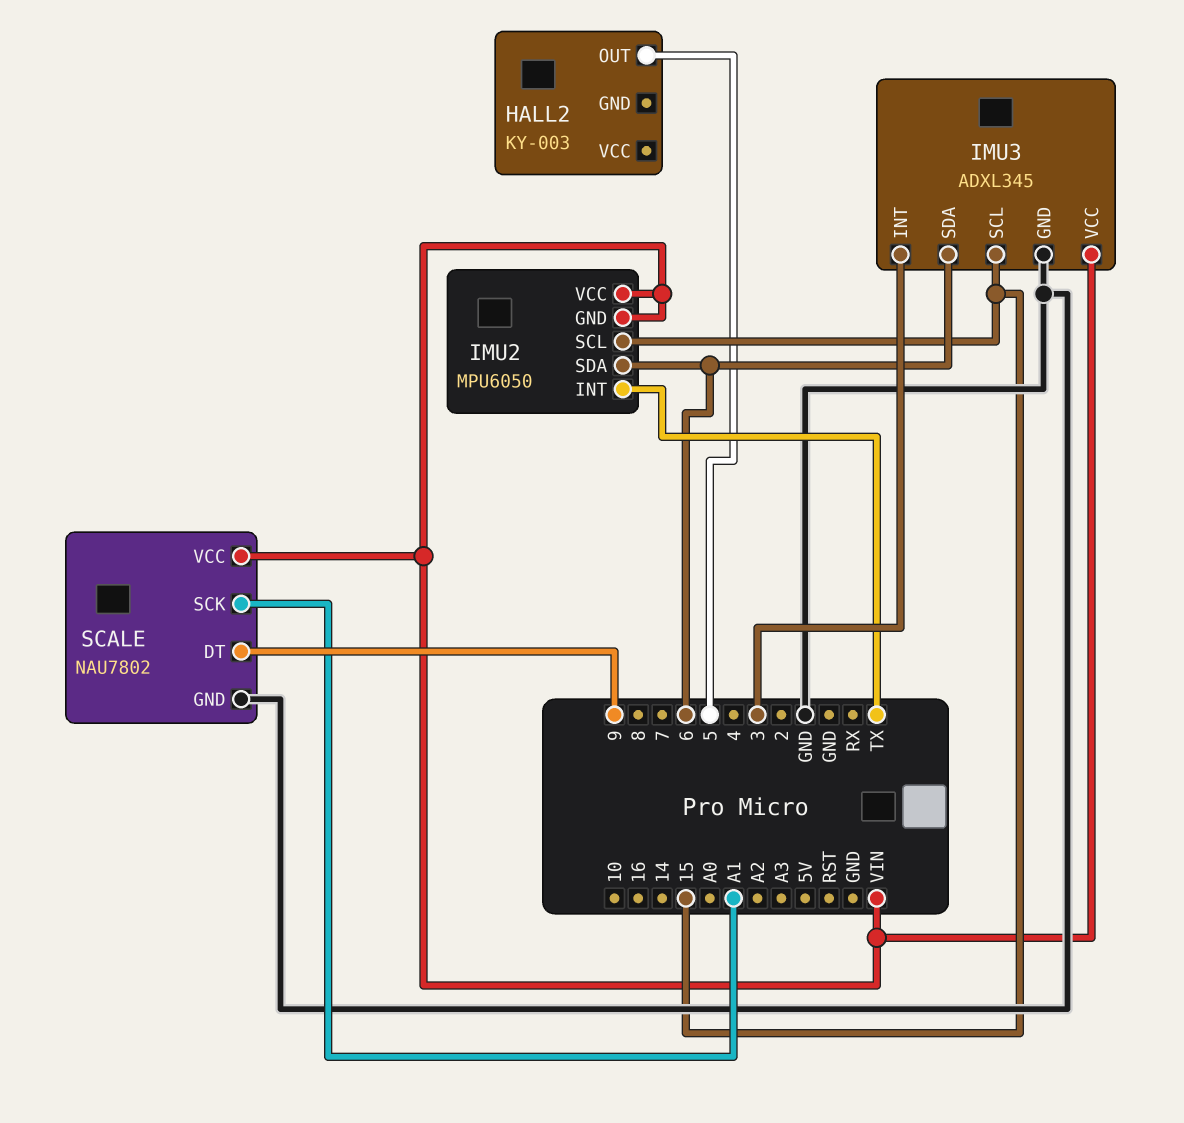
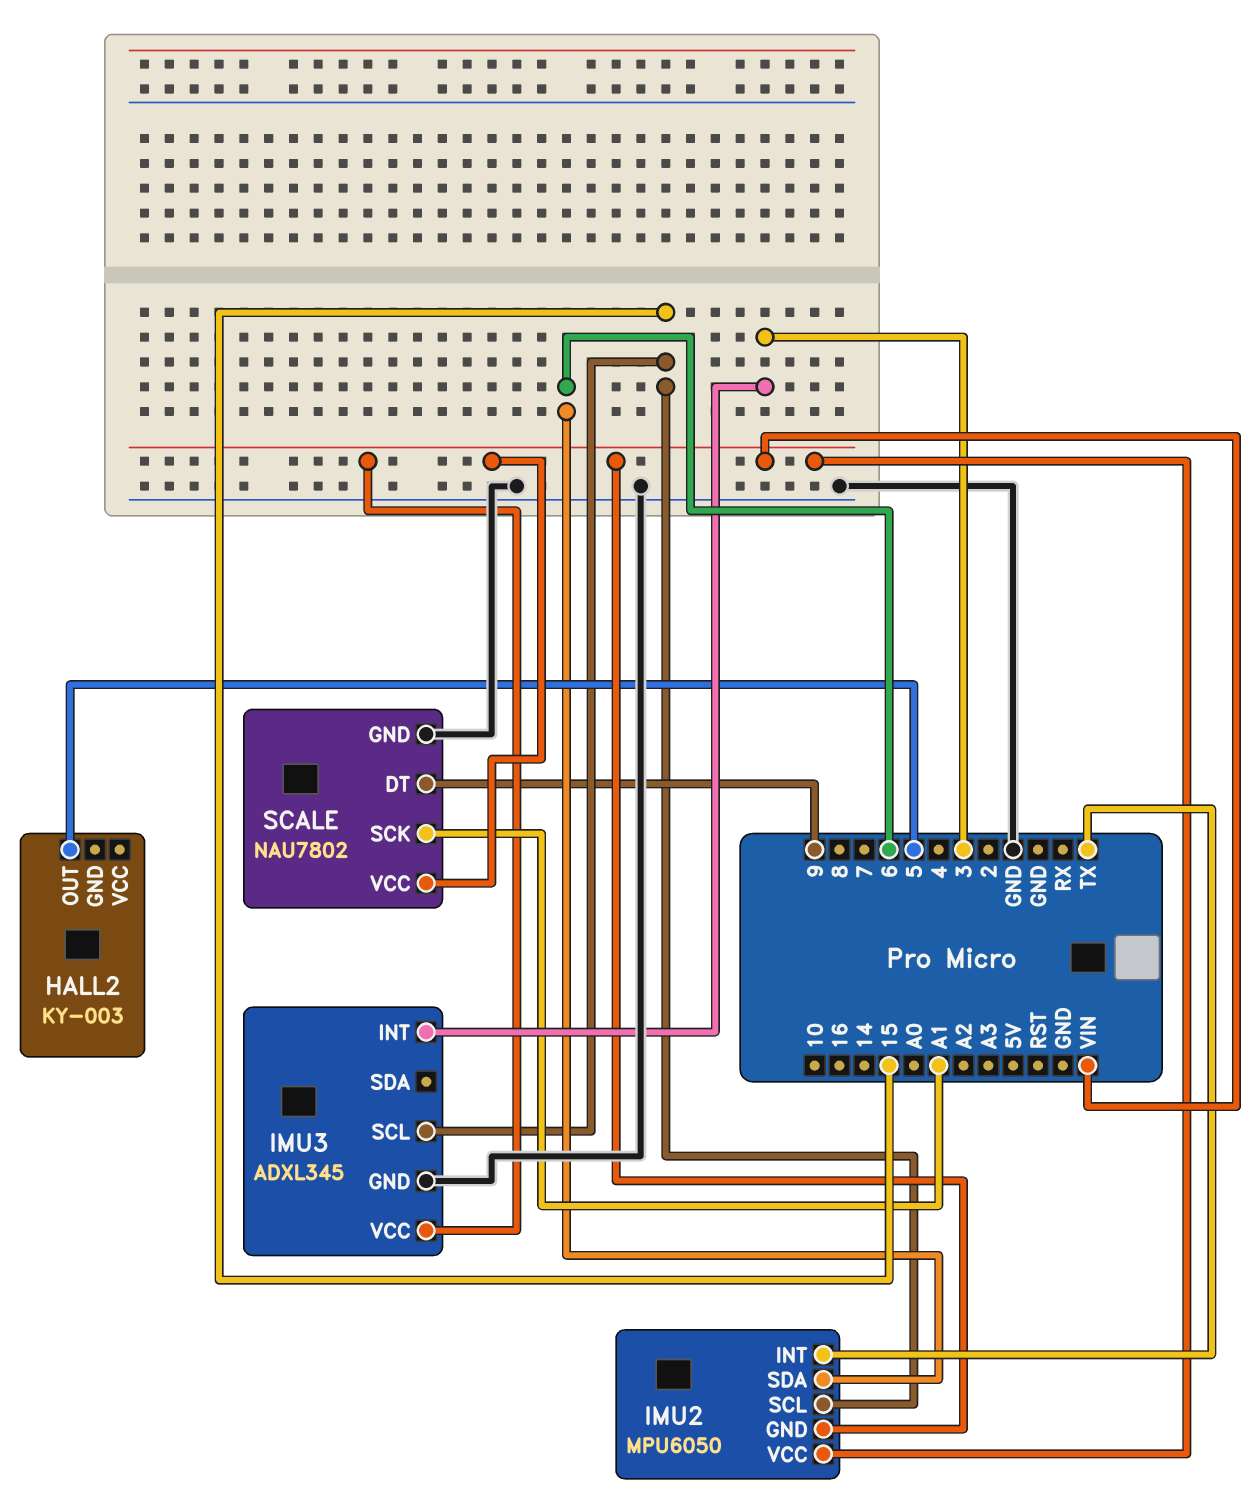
IMU3 pin SDA: 6 -> none

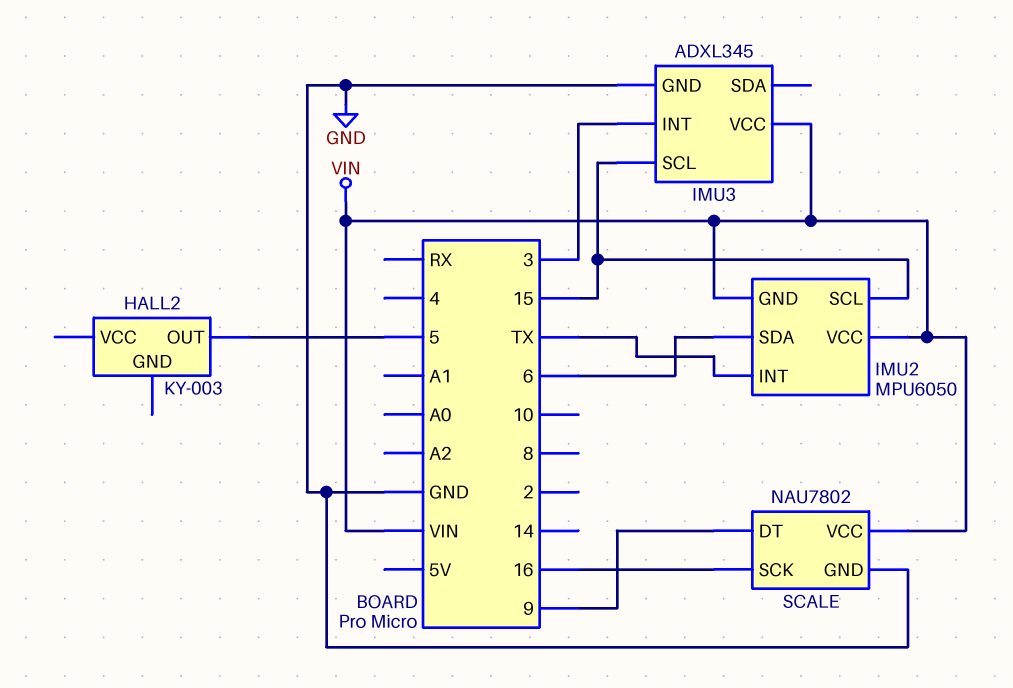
SCALE pin SCK: A1 -> 16

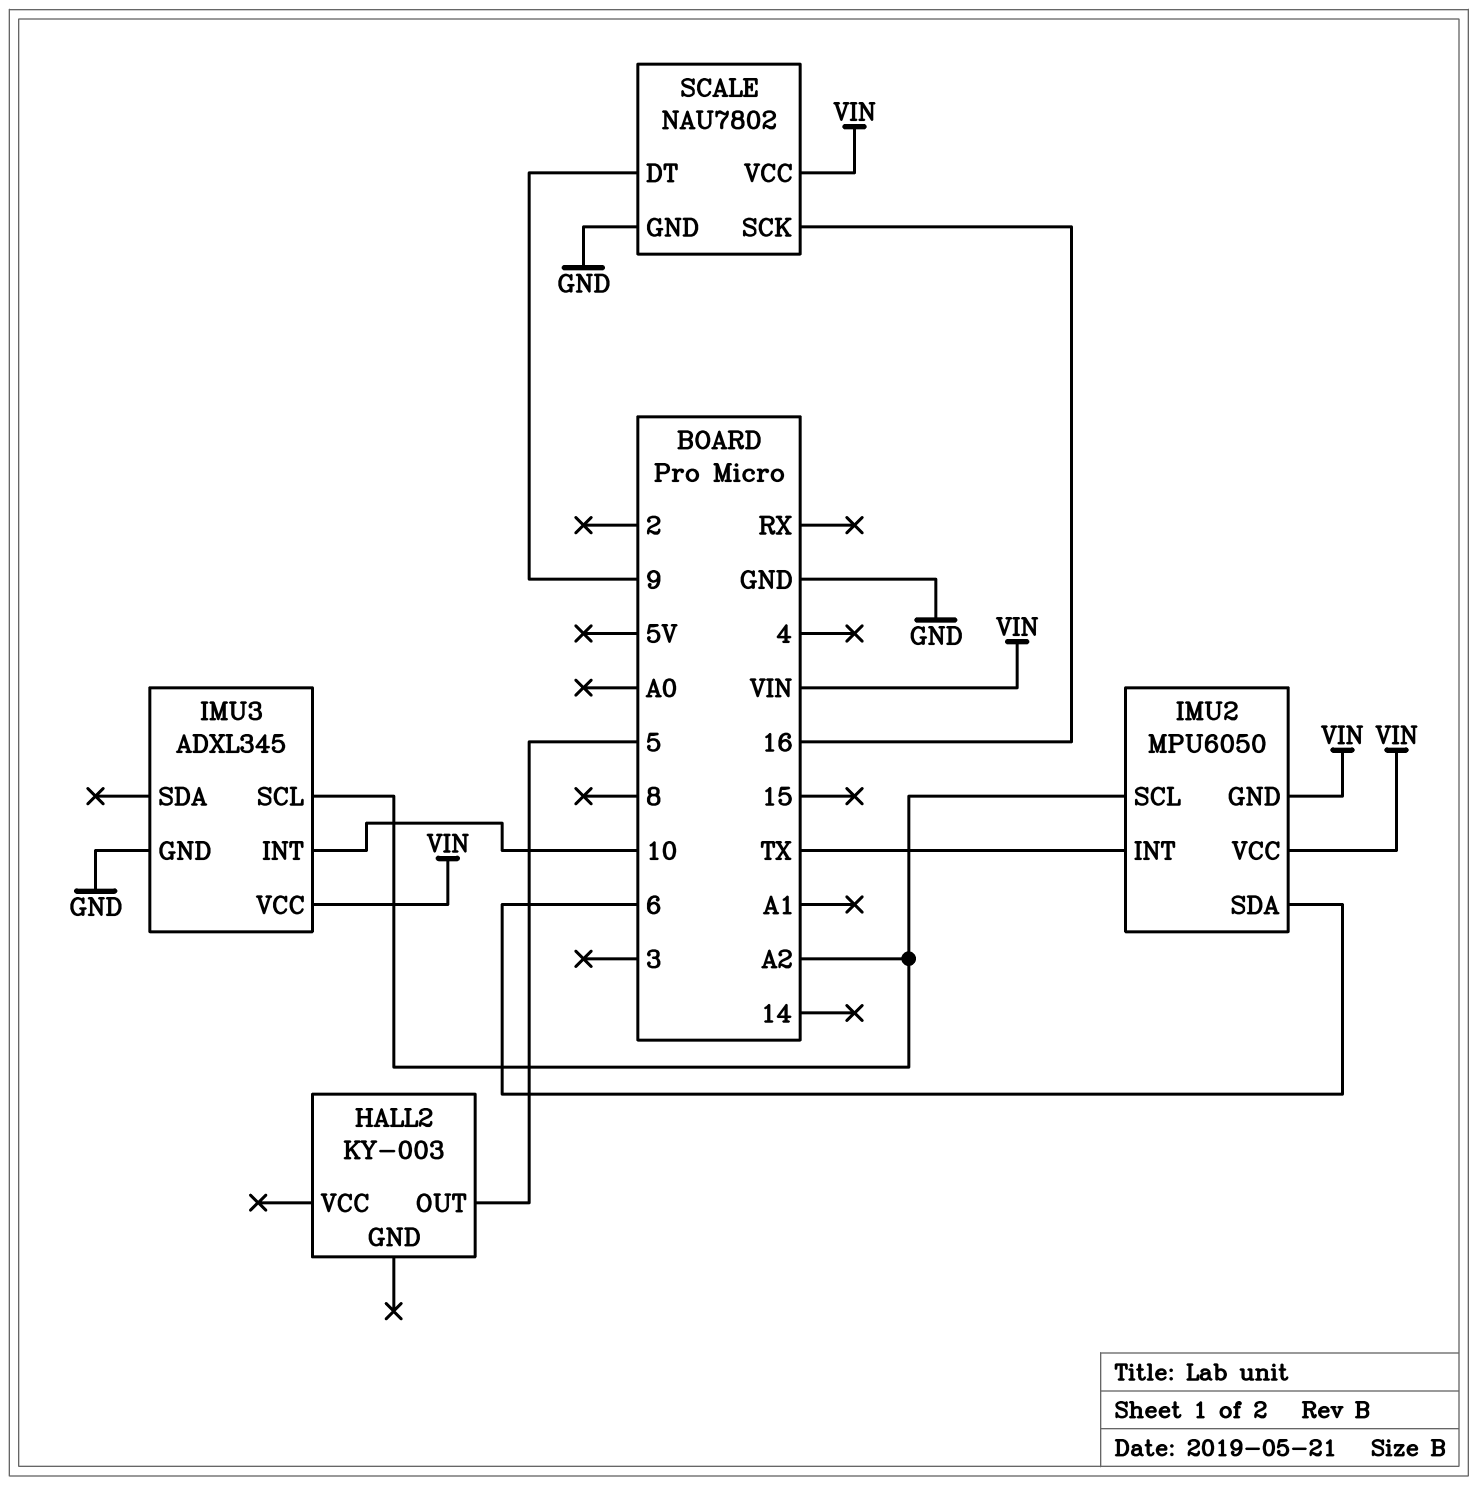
IMU2 pin SCL: 15 -> A2
IMU3 pin INT: 3 -> 10
IMU3 pin SCL: 15 -> A2

